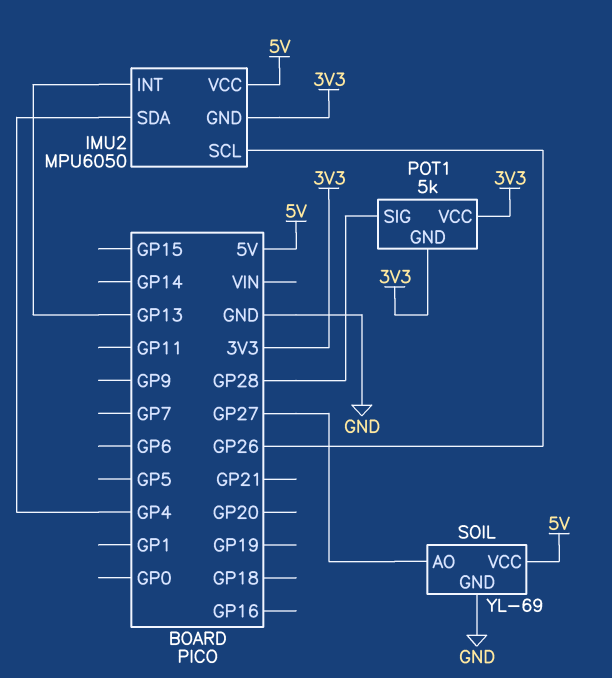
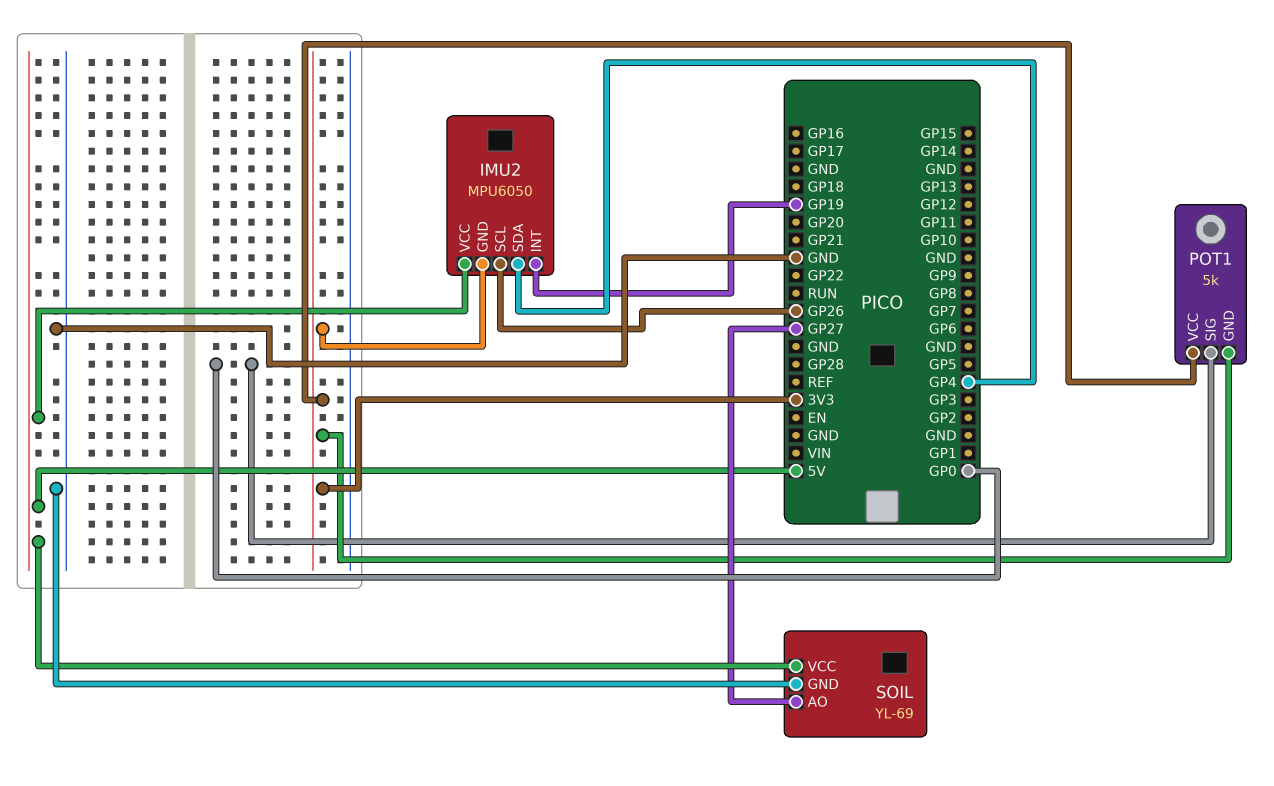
IMU2 pin INT: GP13 -> GP19
POT1 pin SIG: GP28 -> GP0

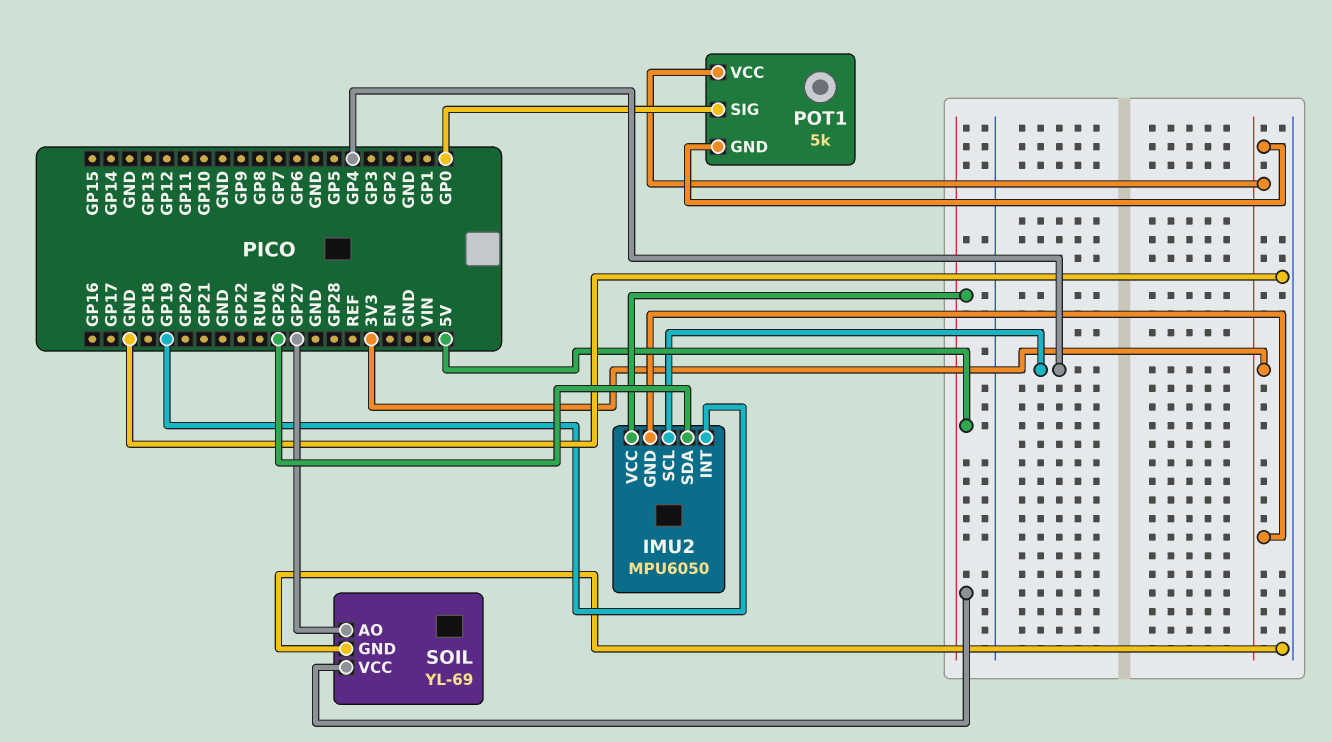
IMU2 pin SCL: GP26 -> GP4
IMU2 pin SDA: GP4 -> GP26

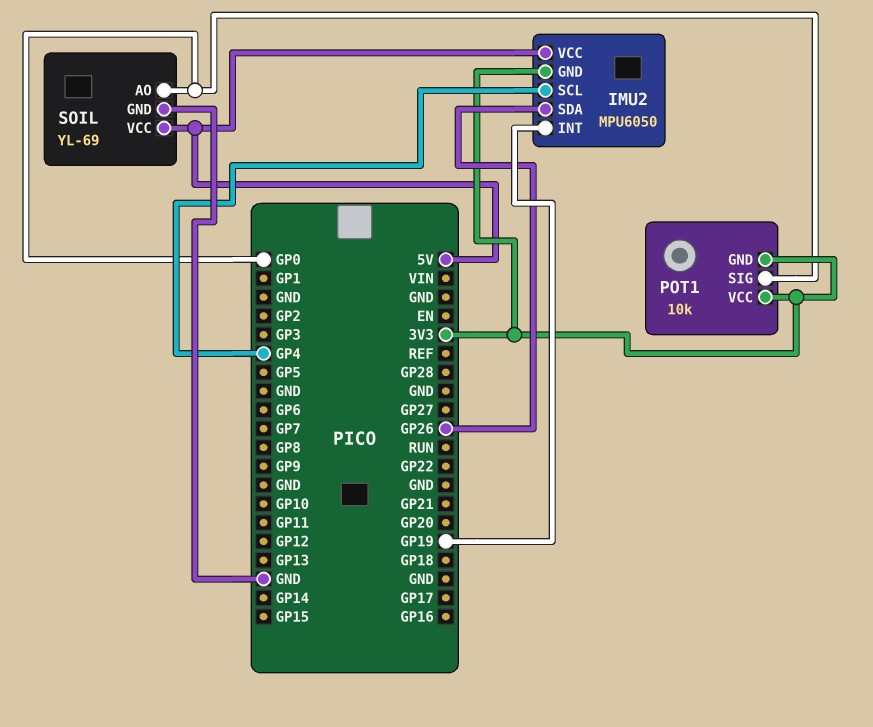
POT1: 5k -> 10k
SOIL pin AO: GP27 -> GP0

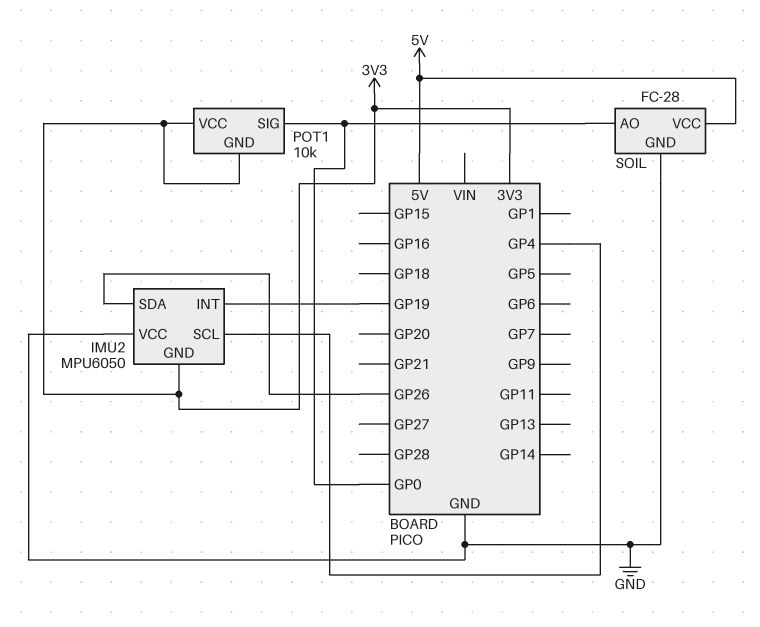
IMU2 pin VCC: 5V -> GND
SOIL: YL-69 -> FC-28

